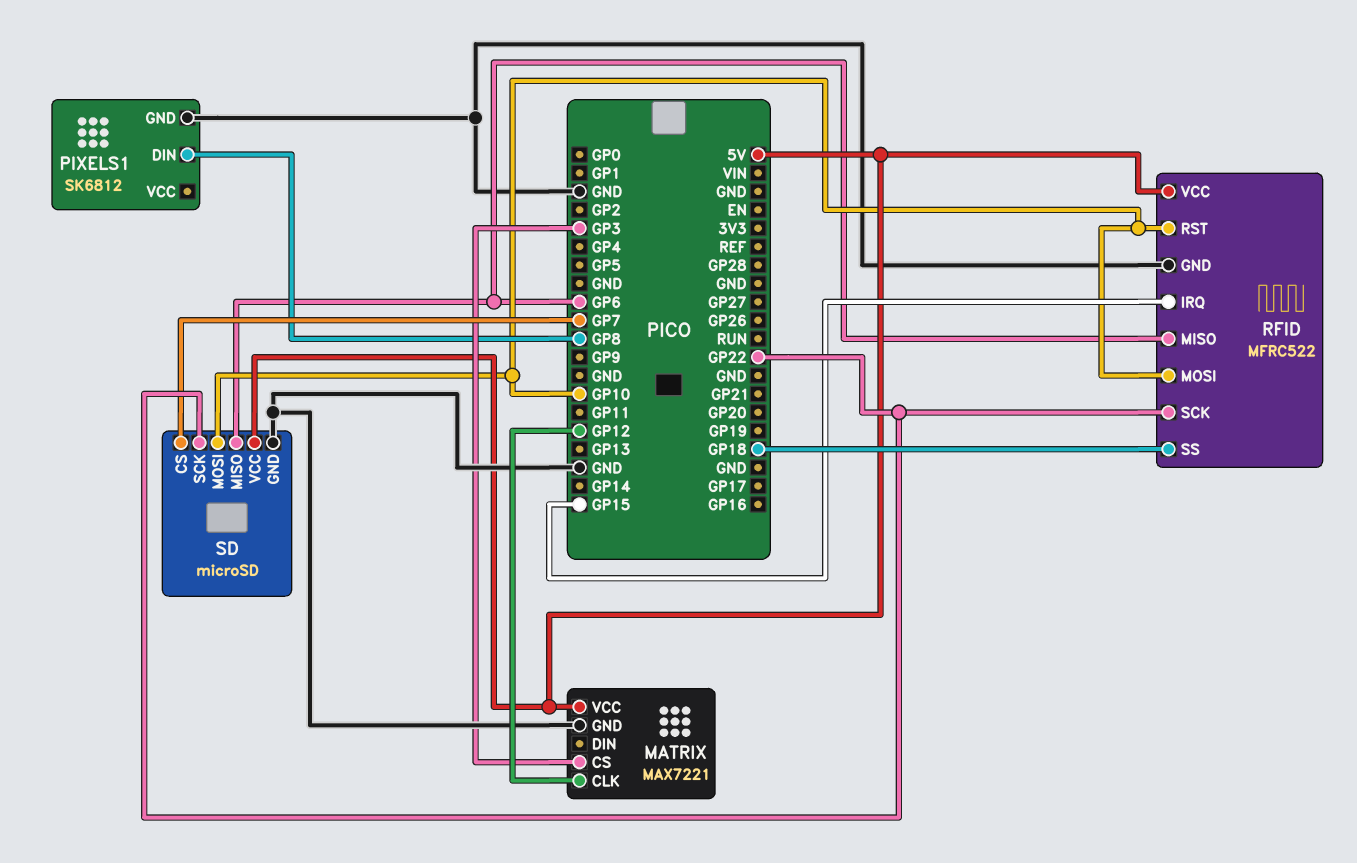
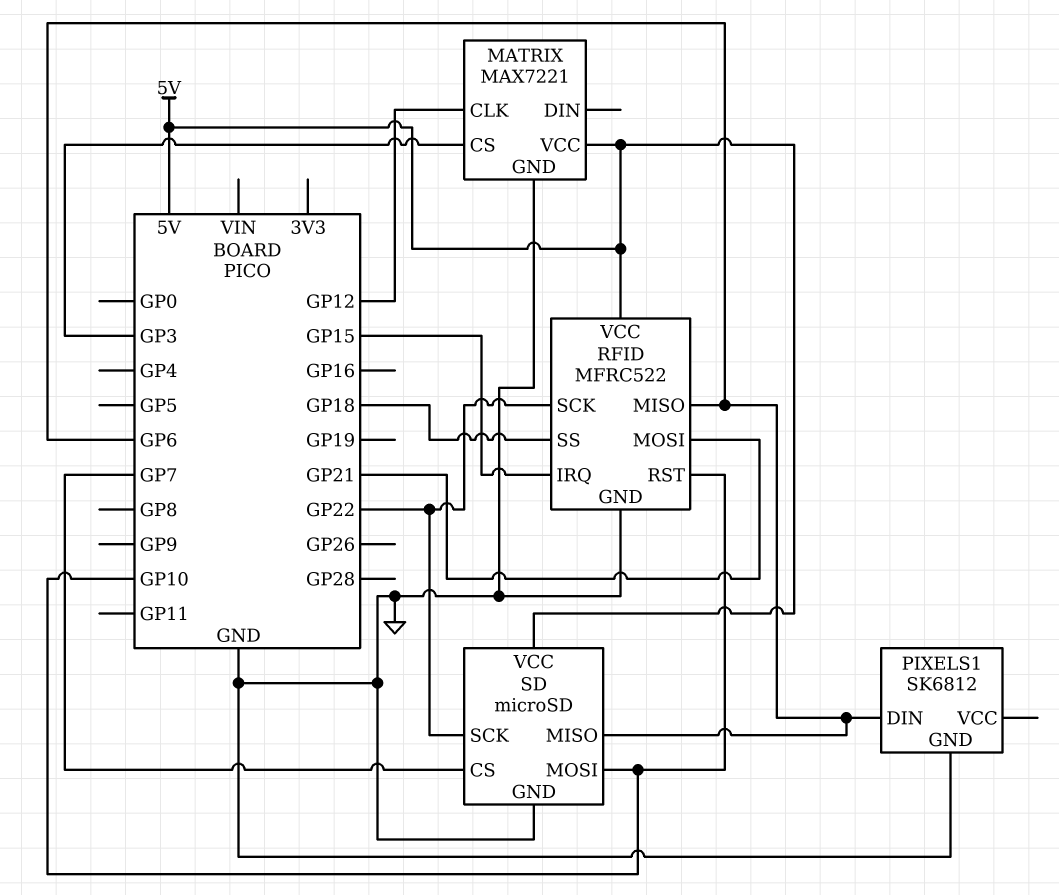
PIXELS1 pin DIN: GP8 -> GP6
RFID pin MOSI: GP10 -> GP21

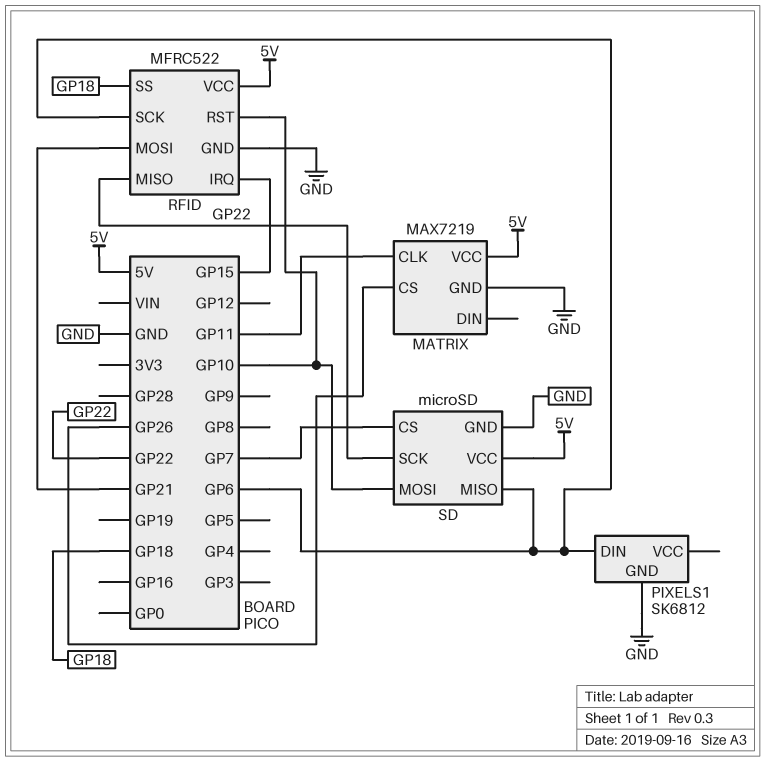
MATRIX: MAX7221 -> MAX7219
MATRIX pin CLK: GP12 -> GP11
MATRIX pin CS: GP3 -> GP26
RFID pin MISO: GP6 -> GP22
RFID pin SCK: GP22 -> GP6

